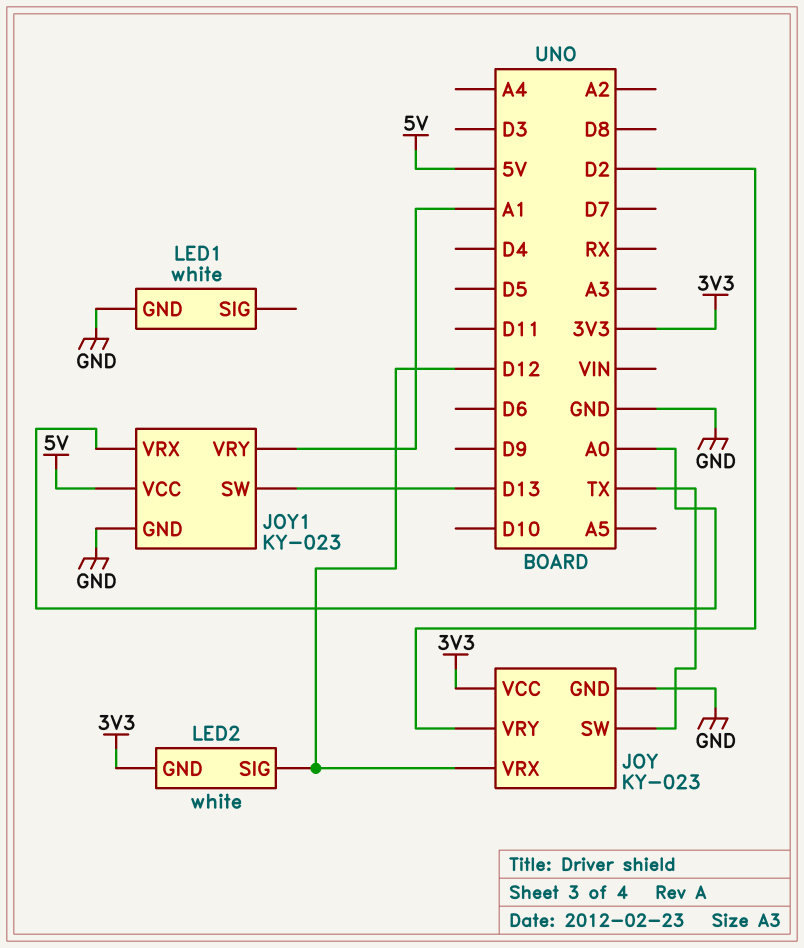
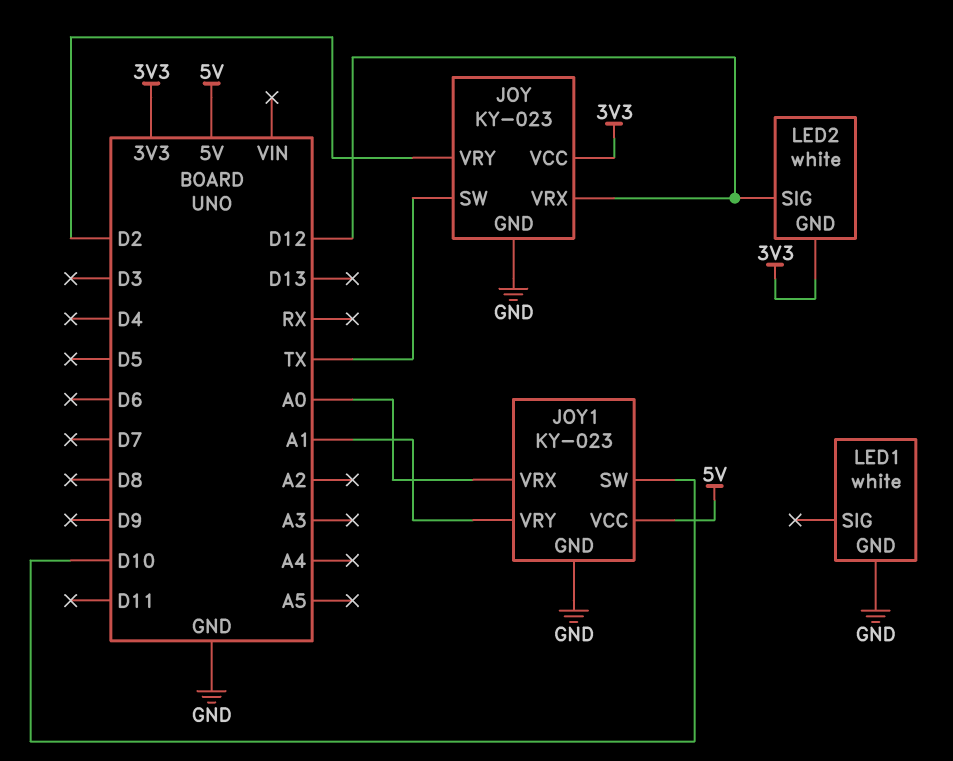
JOY1 pin SW: D13 -> D10

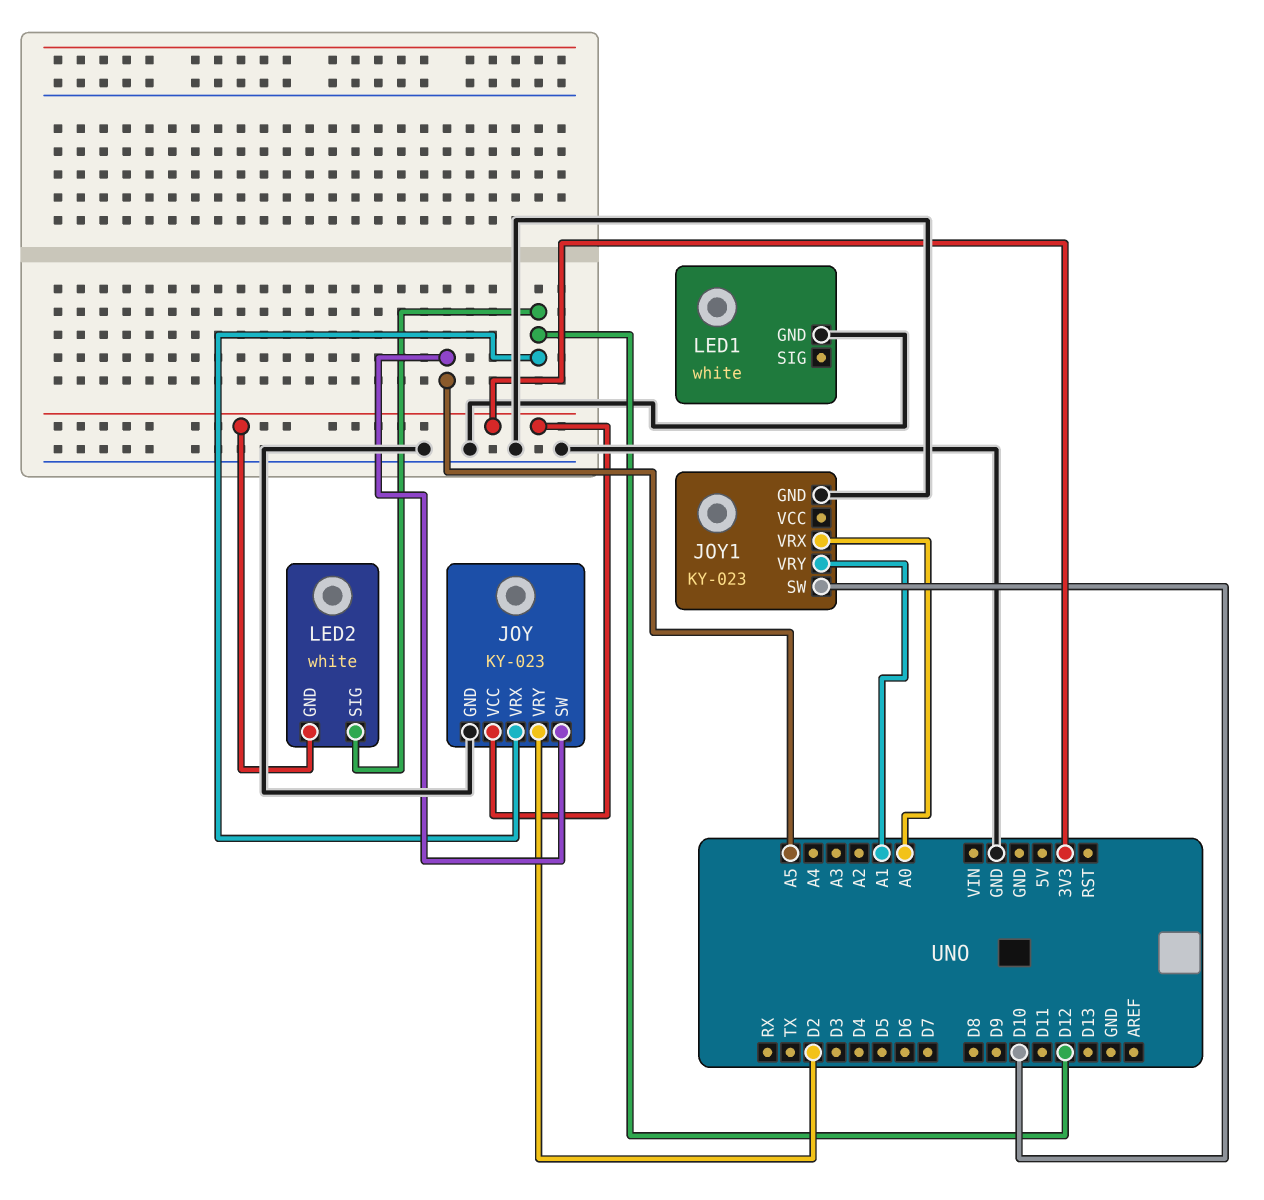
JOY pin SW: TX -> A5
JOY1 pin VCC: 5V -> none

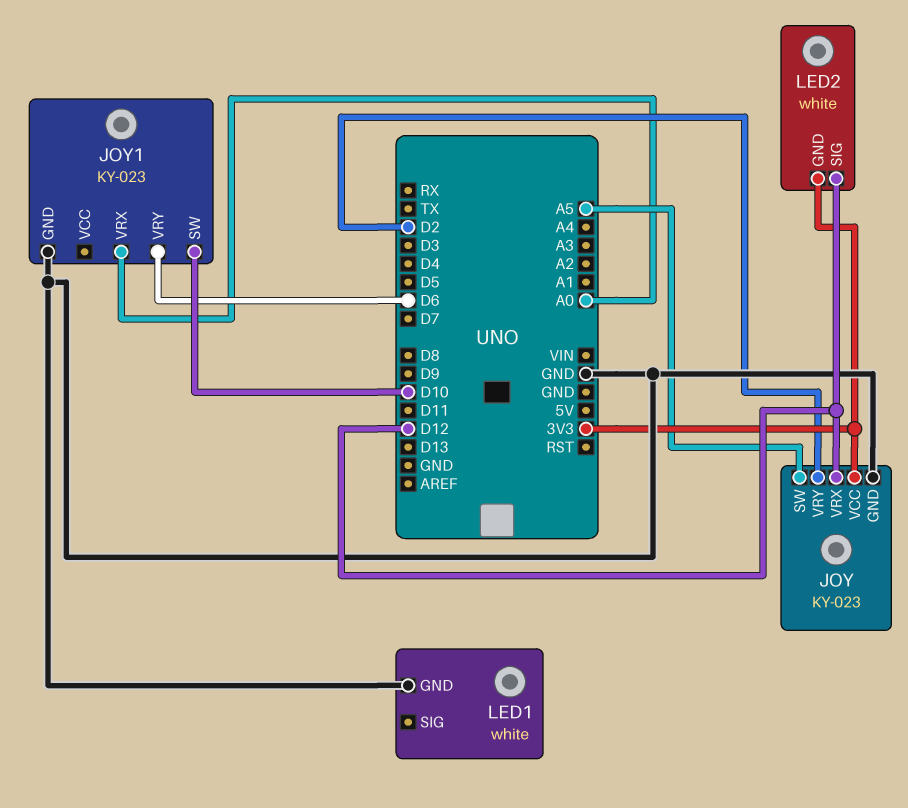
JOY1 pin VRY: A1 -> D6

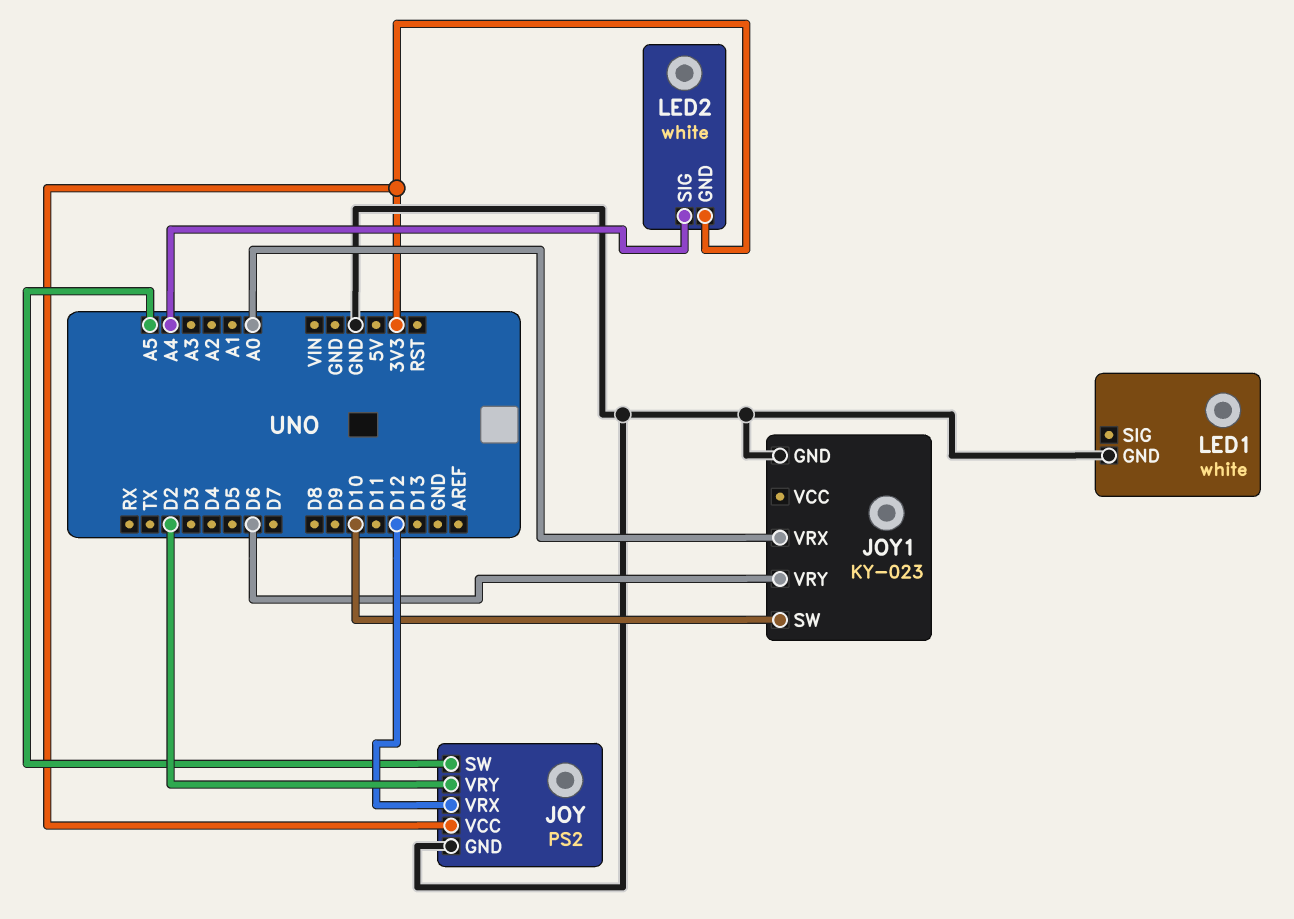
JOY: KY-023 -> PS2
LED2 pin SIG: D12 -> A4

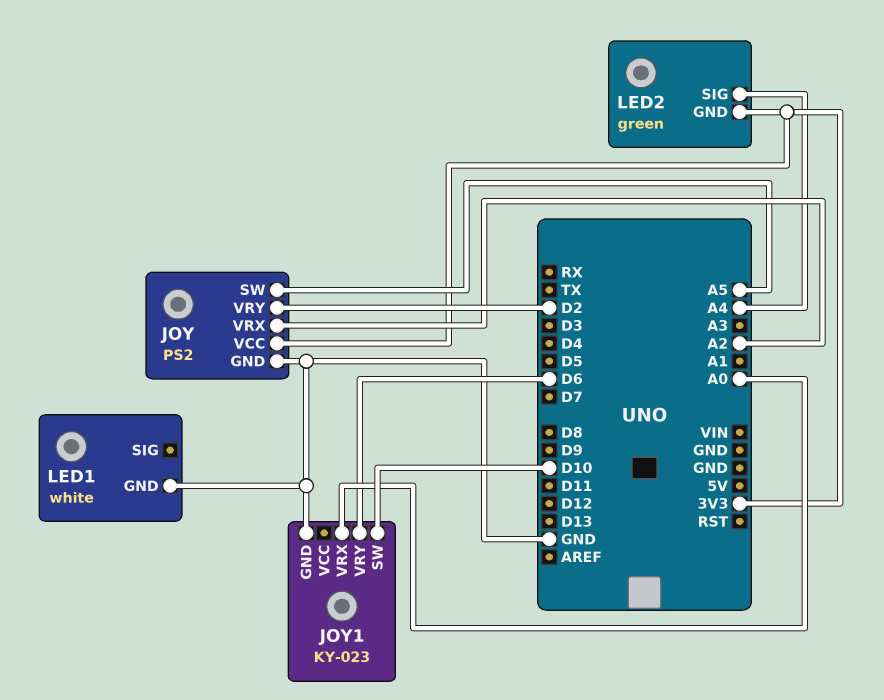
JOY pin VRX: D12 -> A2
LED2: white -> green

